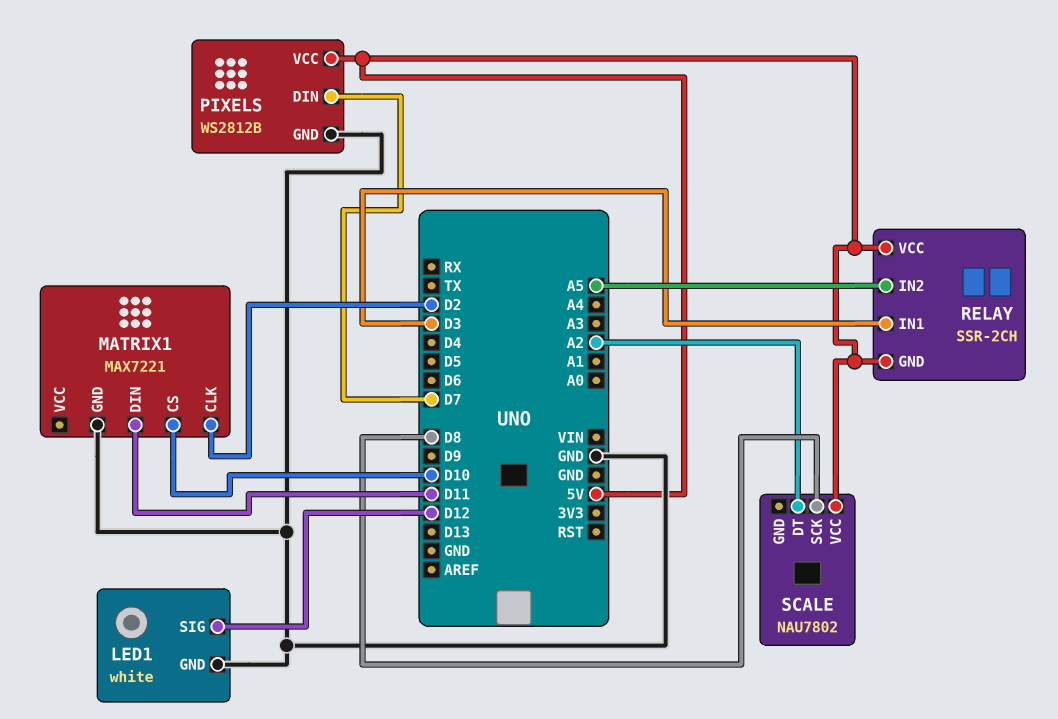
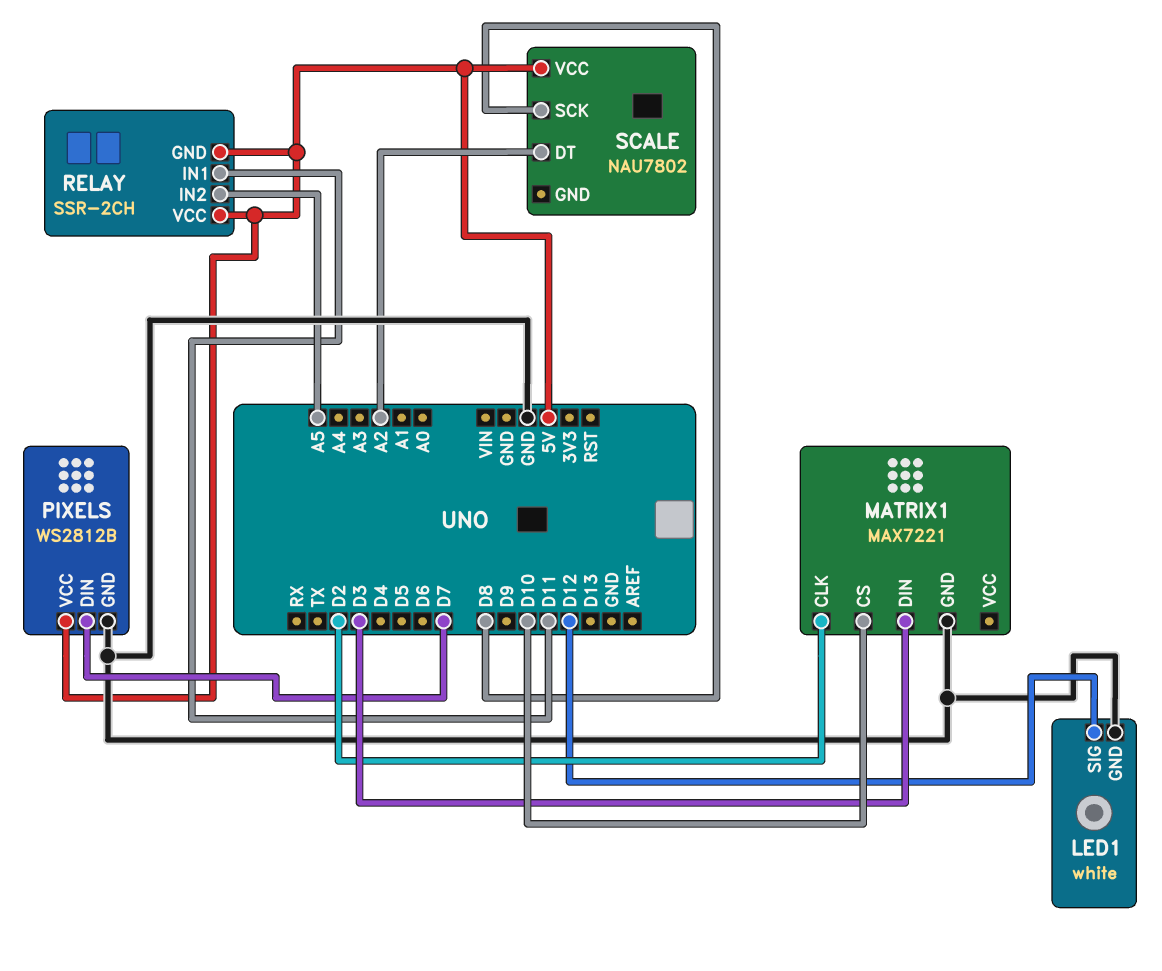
MATRIX1 pin DIN: D11 -> D3
RELAY pin IN1: D3 -> D11

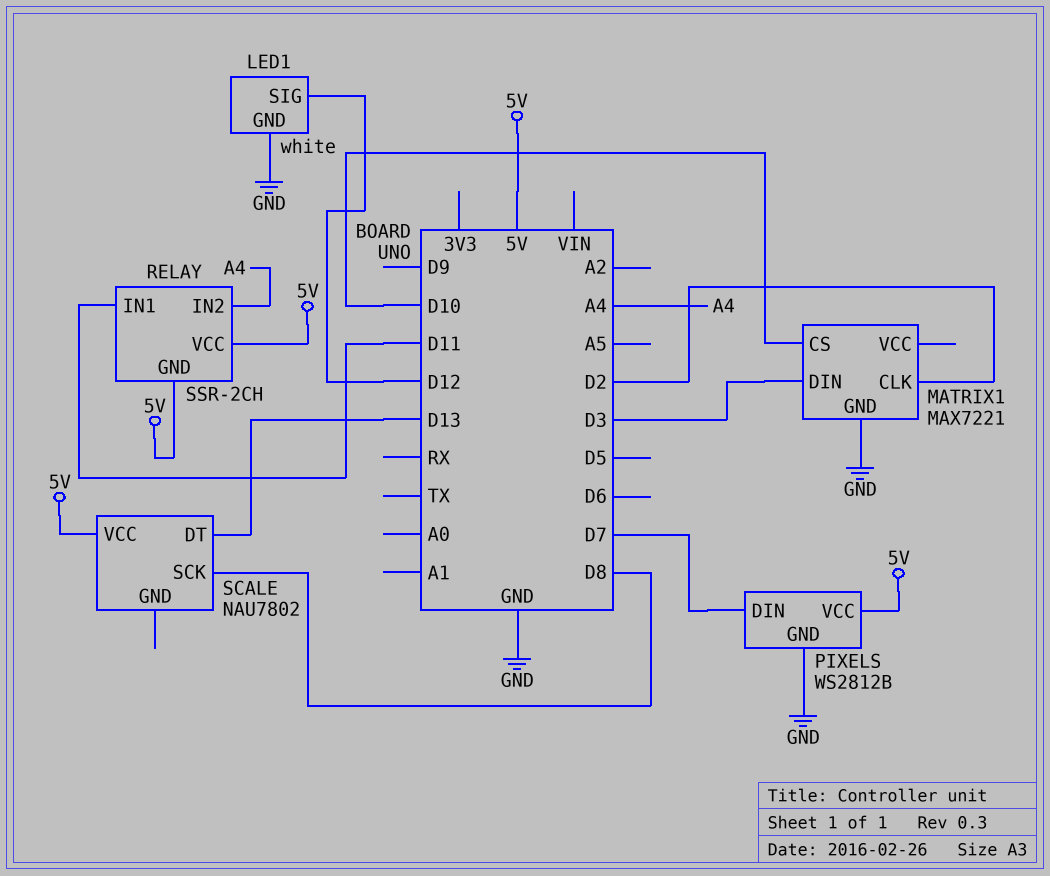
RELAY pin IN2: A5 -> A4
SCALE pin DT: A2 -> D13

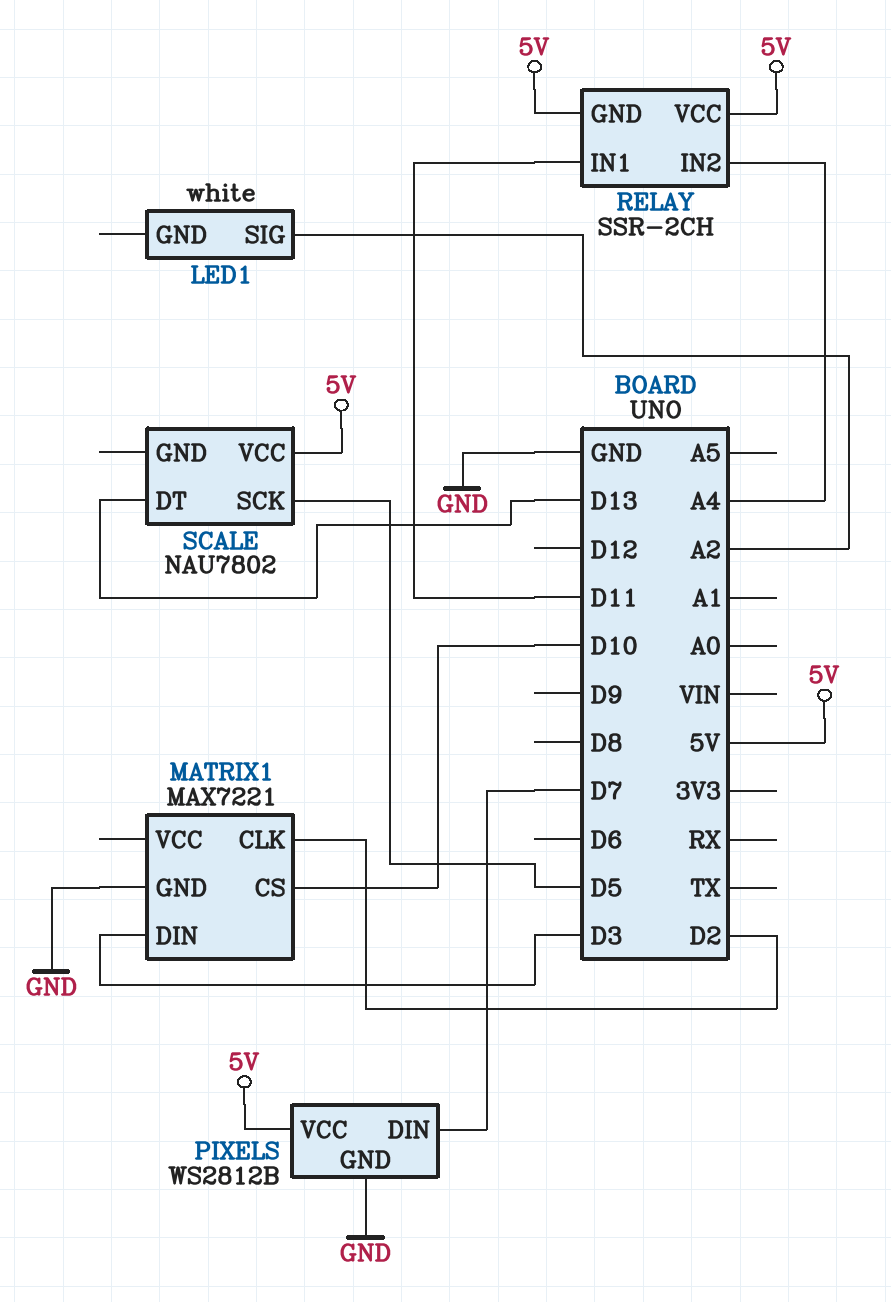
LED1 pin GND: GND -> none
LED1 pin SIG: D12 -> A2
SCALE pin SCK: D8 -> D5

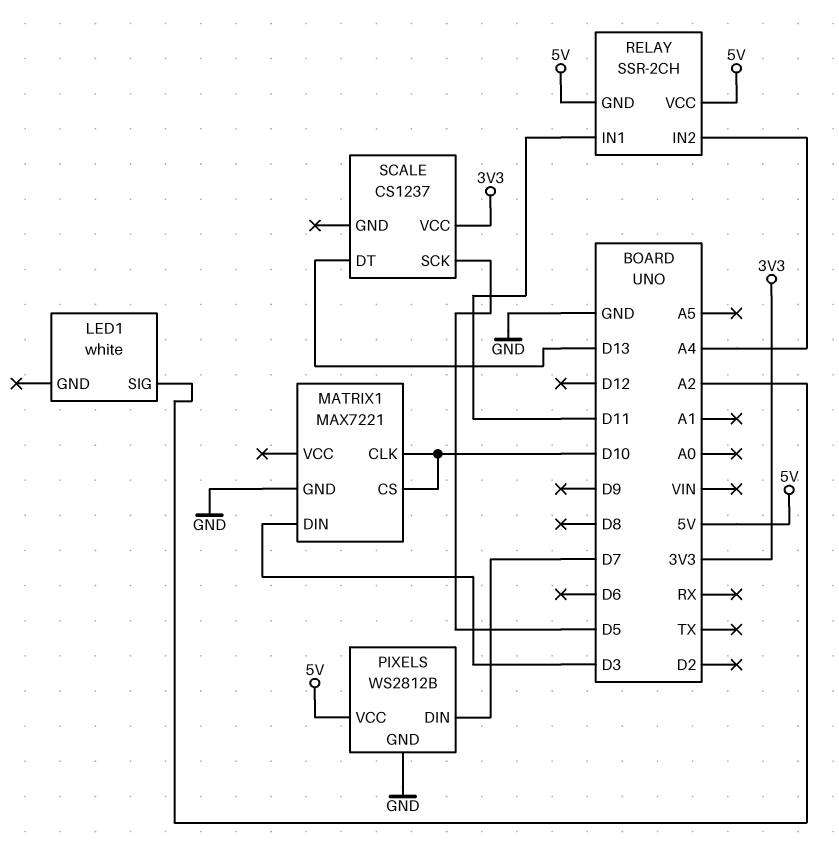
MATRIX1 pin CLK: D2 -> D10
SCALE: NAU7802 -> CS1237
SCALE pin VCC: 5V -> 3V3

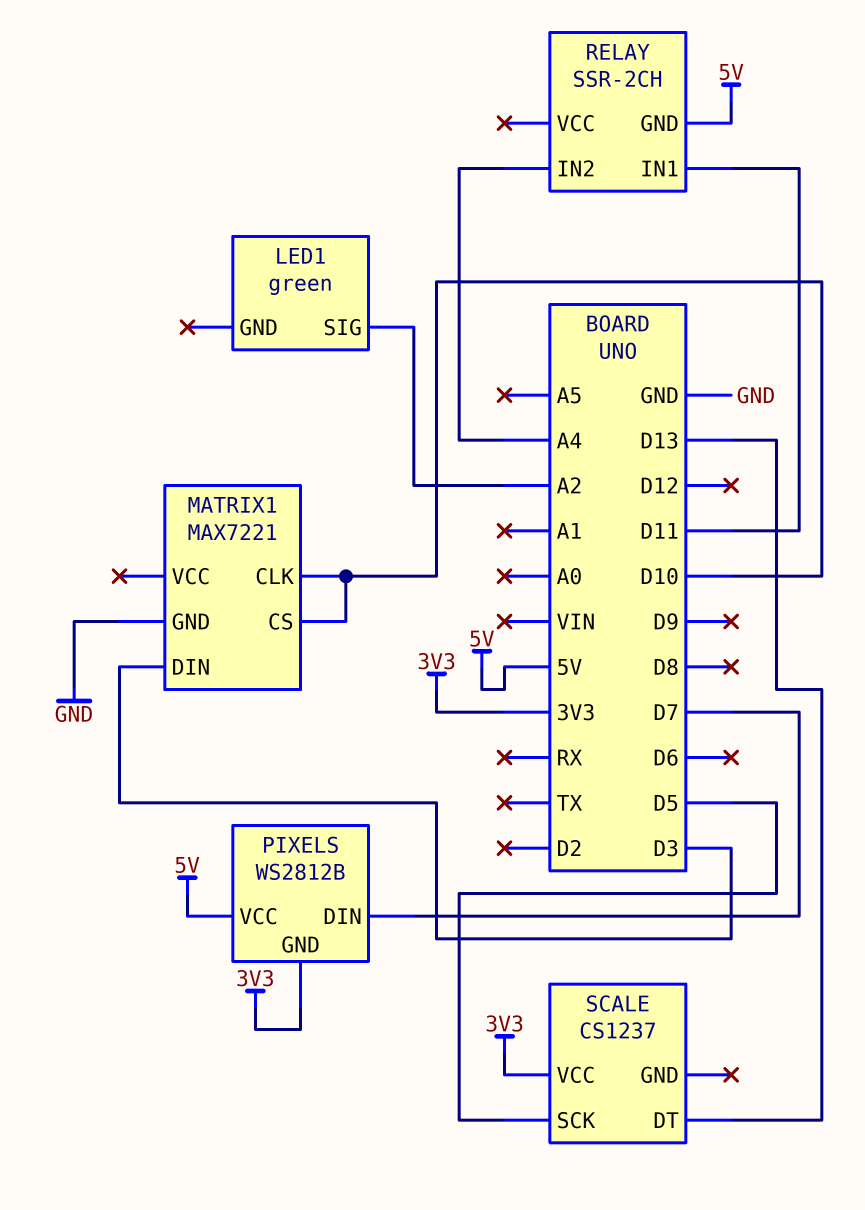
LED1: white -> green
PIXELS pin GND: GND -> 3V3
RELAY pin VCC: 5V -> none

